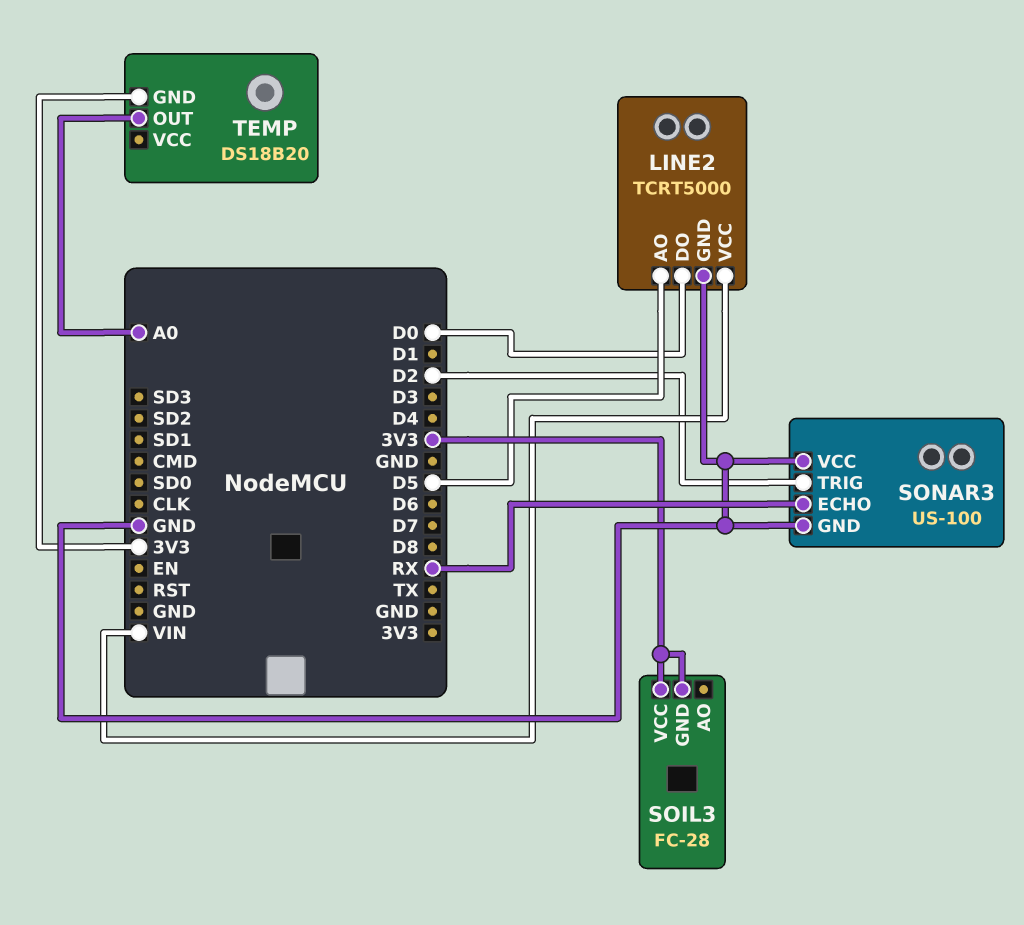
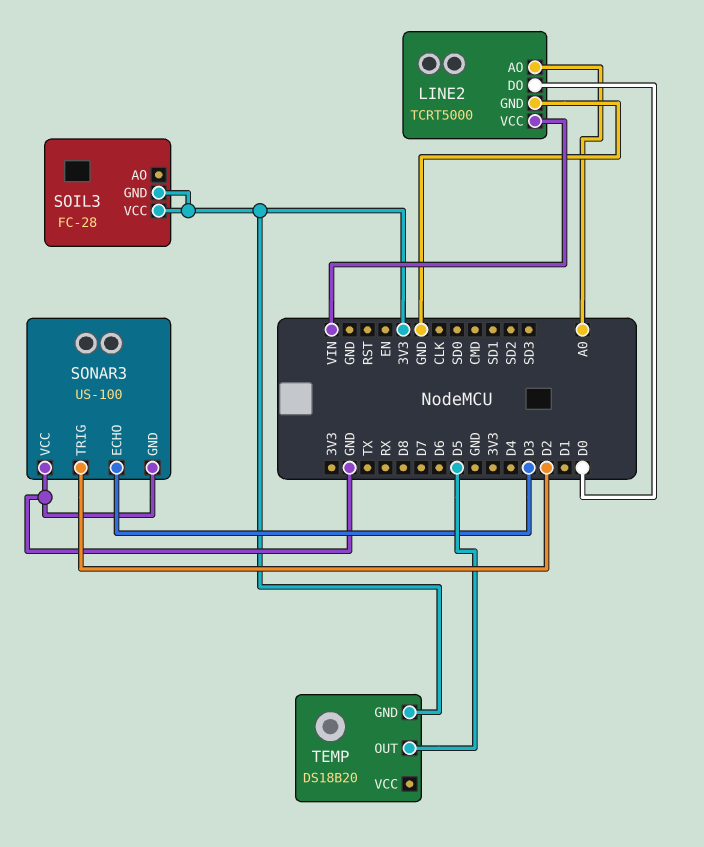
LINE2 pin AO: D5 -> A0
SONAR3 pin ECHO: RX -> D3
TEMP pin OUT: A0 -> D5

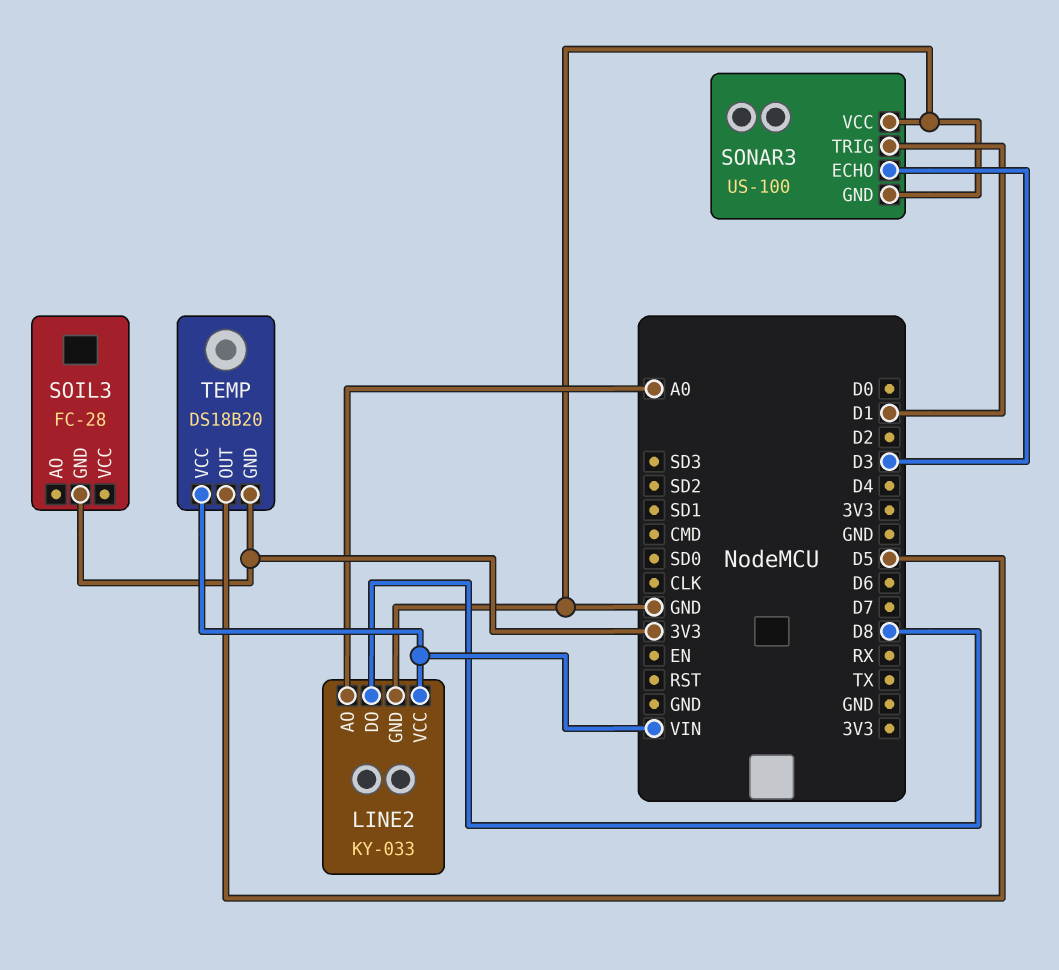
LINE2: TCRT5000 -> KY-033
LINE2 pin DO: D0 -> D8
SOIL3 pin VCC: 3V3 -> none
SONAR3 pin TRIG: D2 -> D1
TEMP pin VCC: none -> VIN

